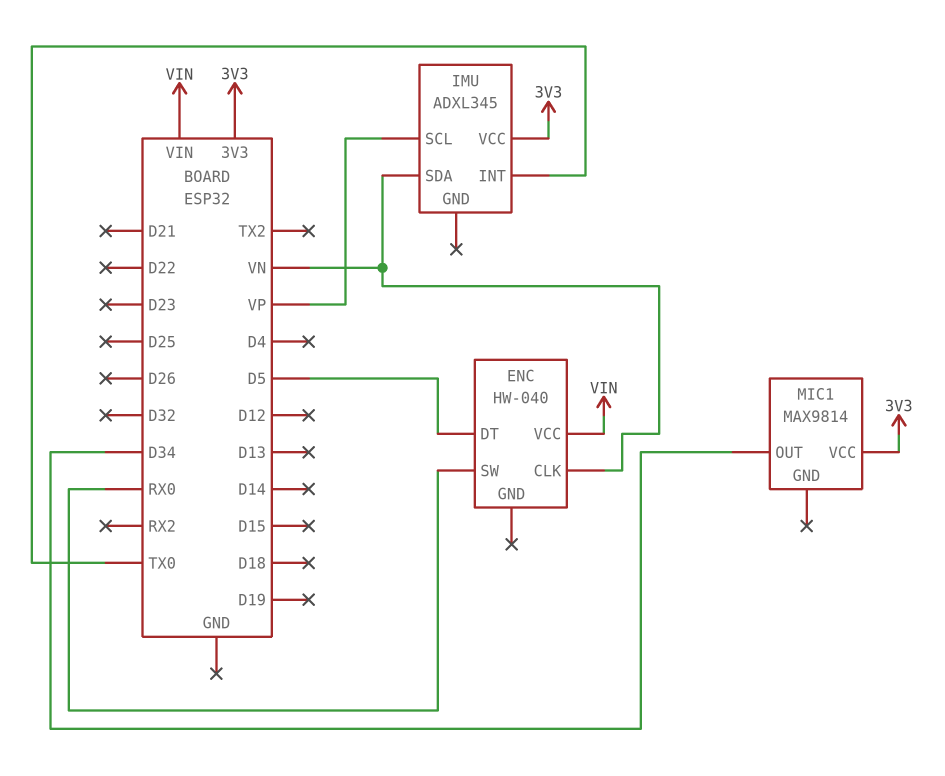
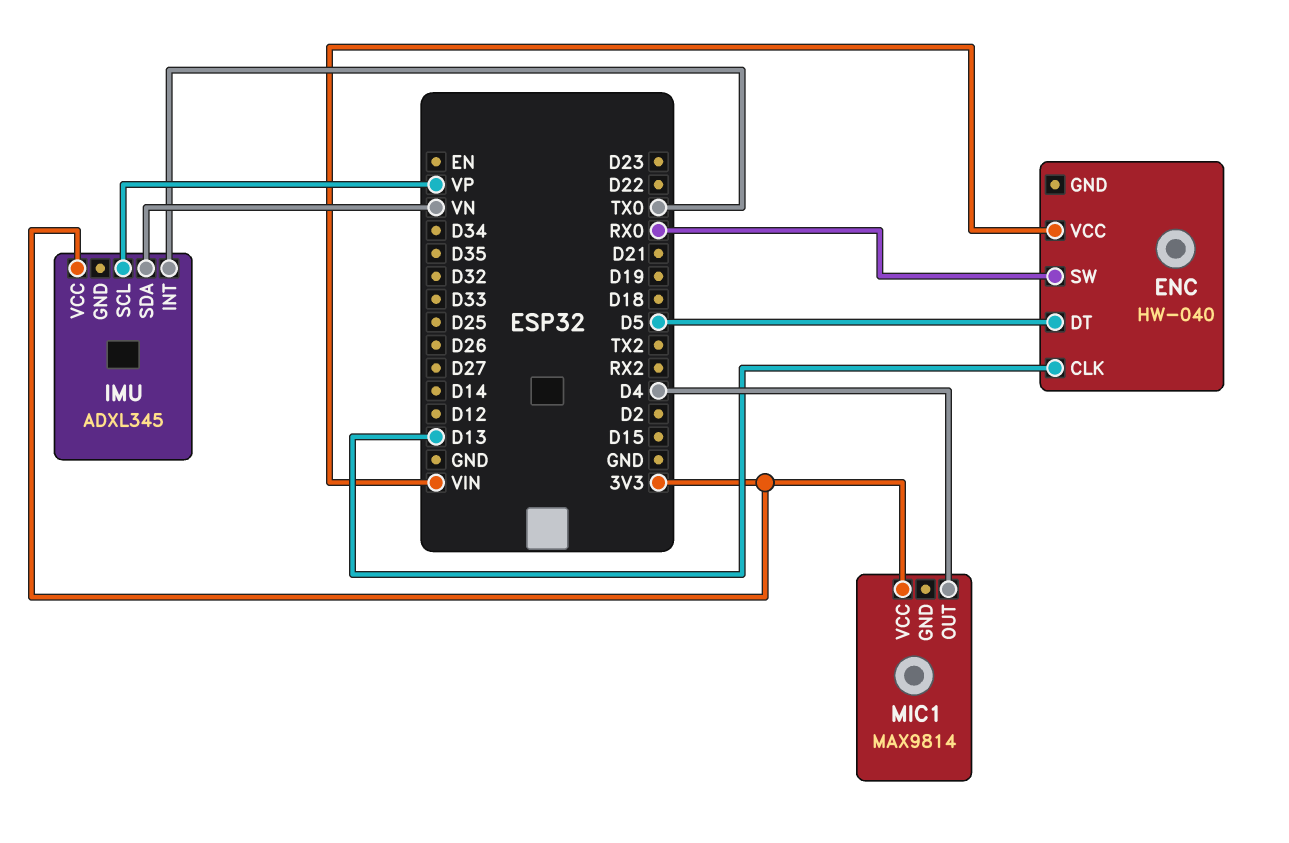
ENC pin CLK: VN -> D13
MIC1 pin OUT: D34 -> D4

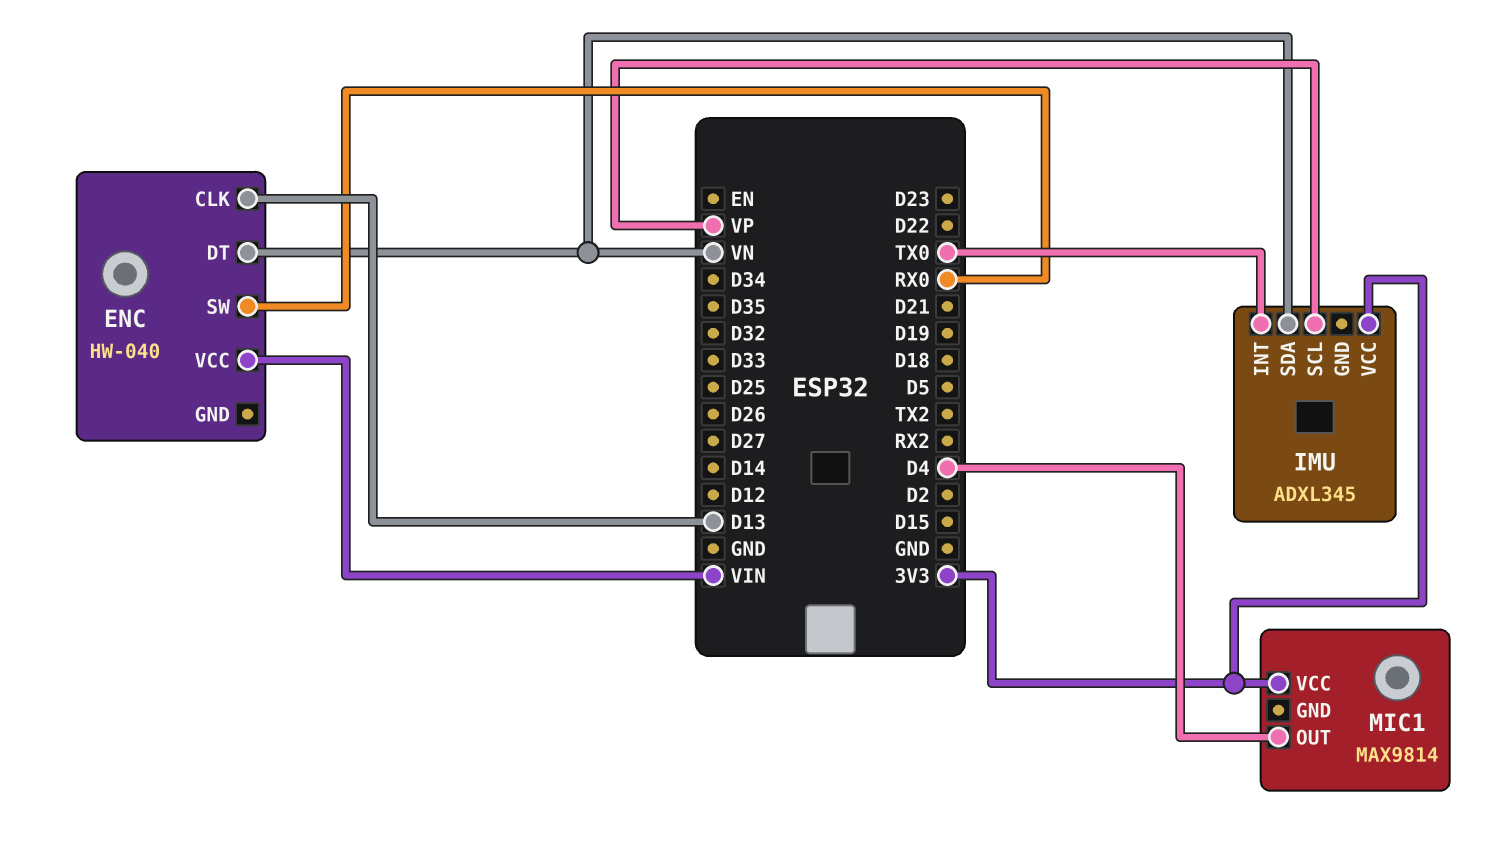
ENC pin DT: D5 -> VN

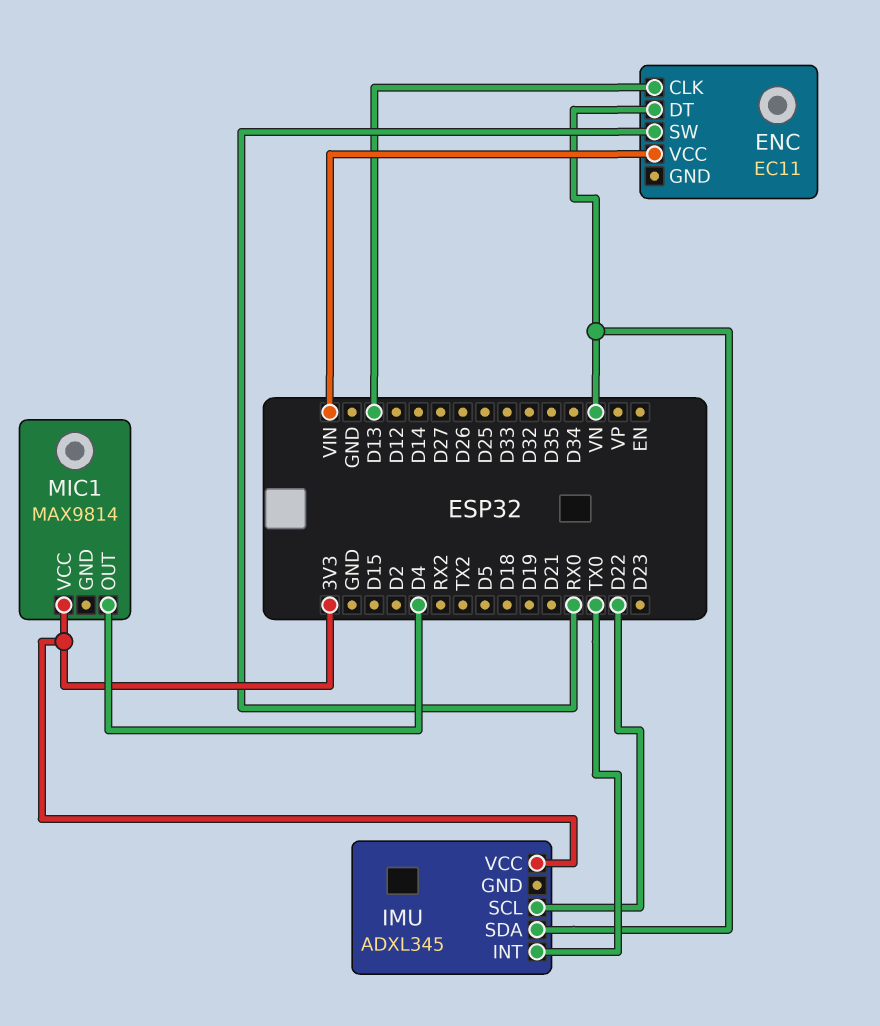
ENC: HW-040 -> EC11
IMU pin SCL: VP -> D22

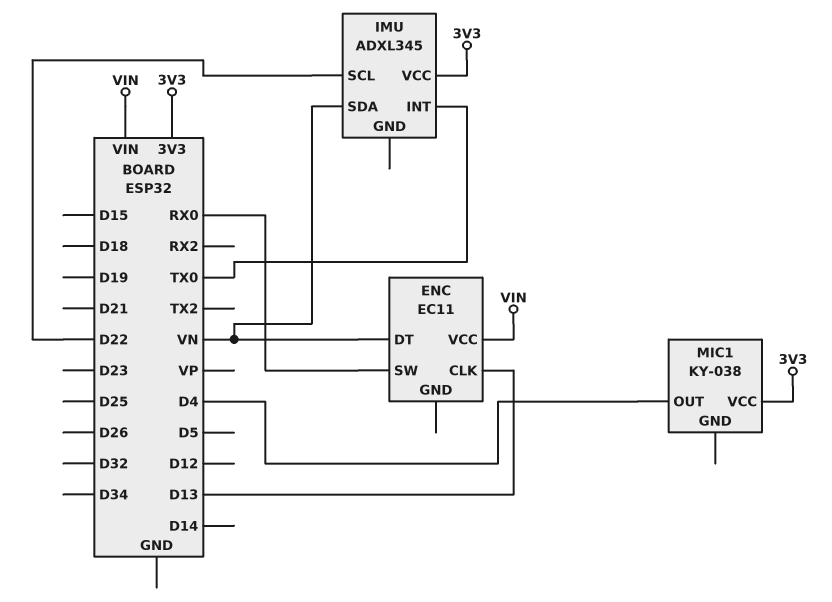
MIC1: MAX9814 -> KY-038

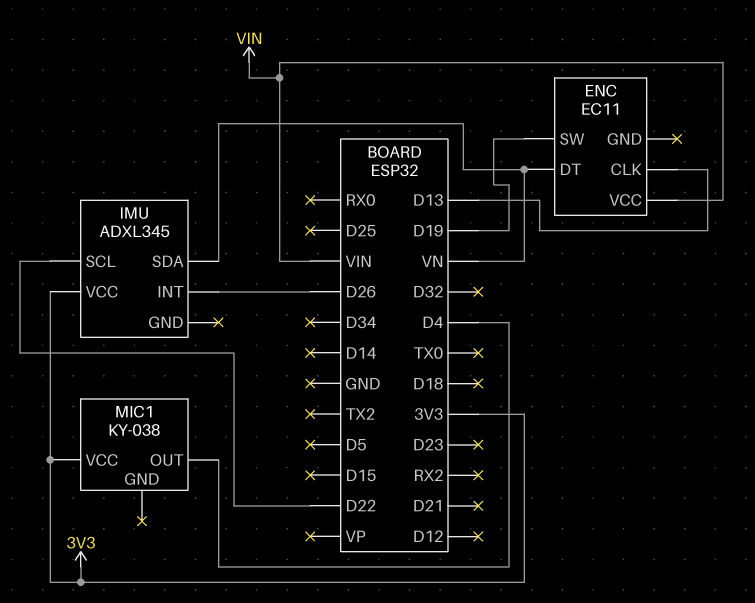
ENC pin SW: RX0 -> D19
IMU pin INT: TX0 -> D26

